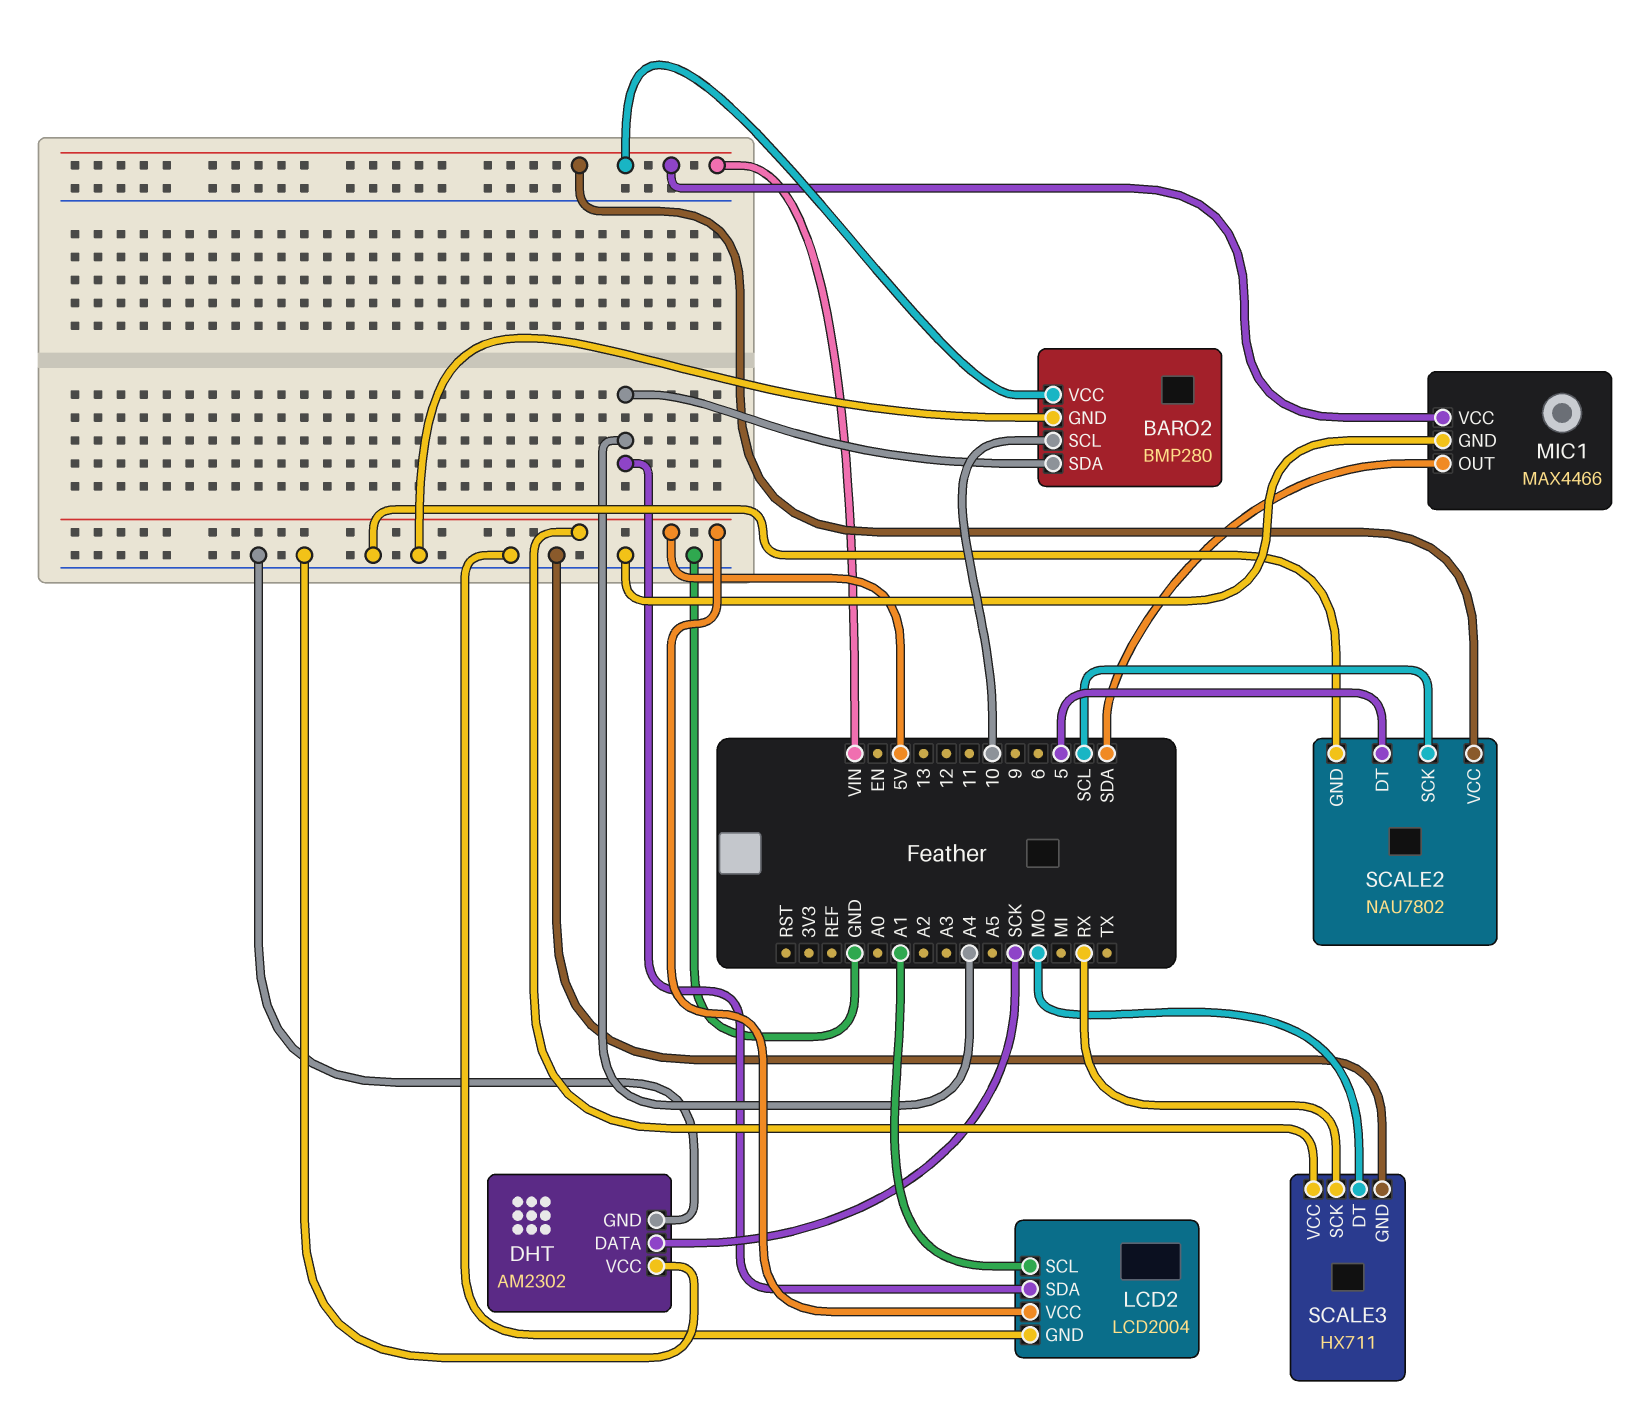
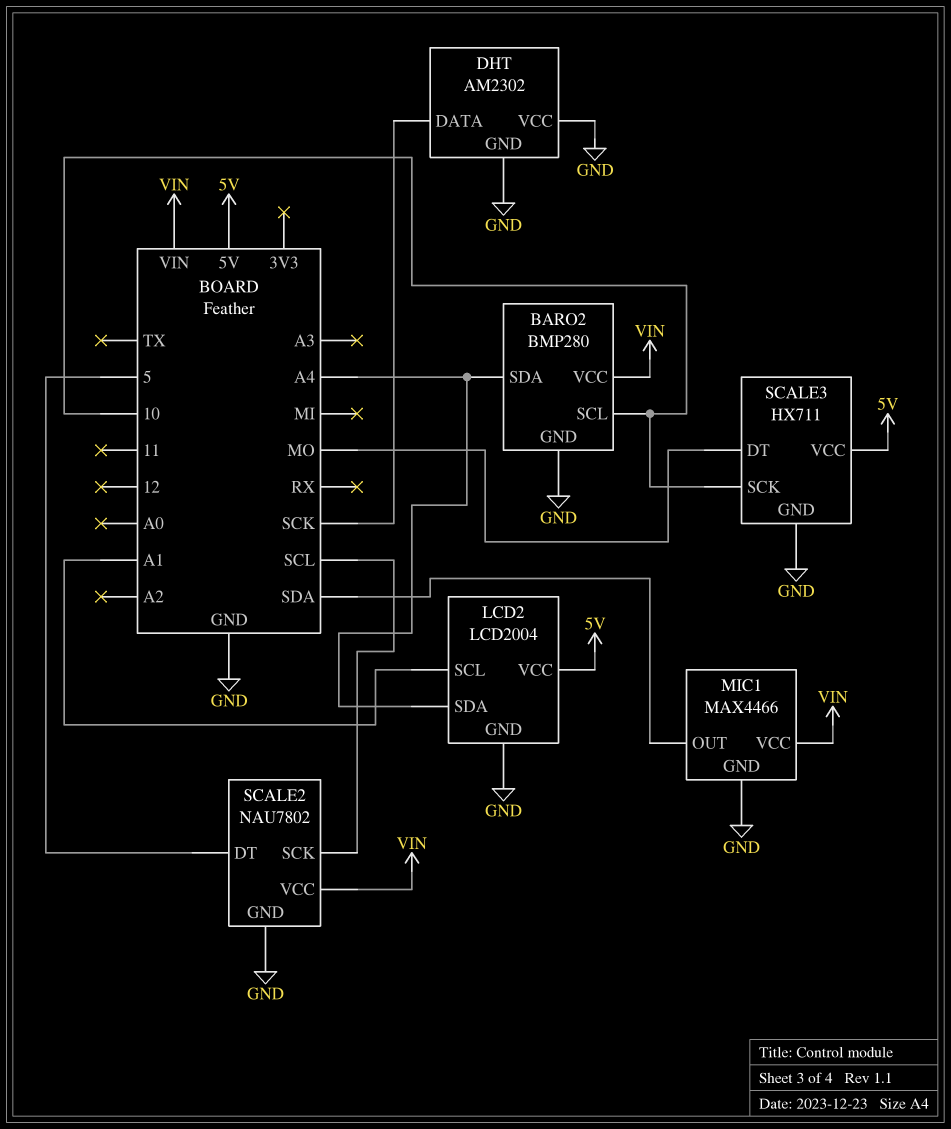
SCALE3 pin SCK: RX -> 10

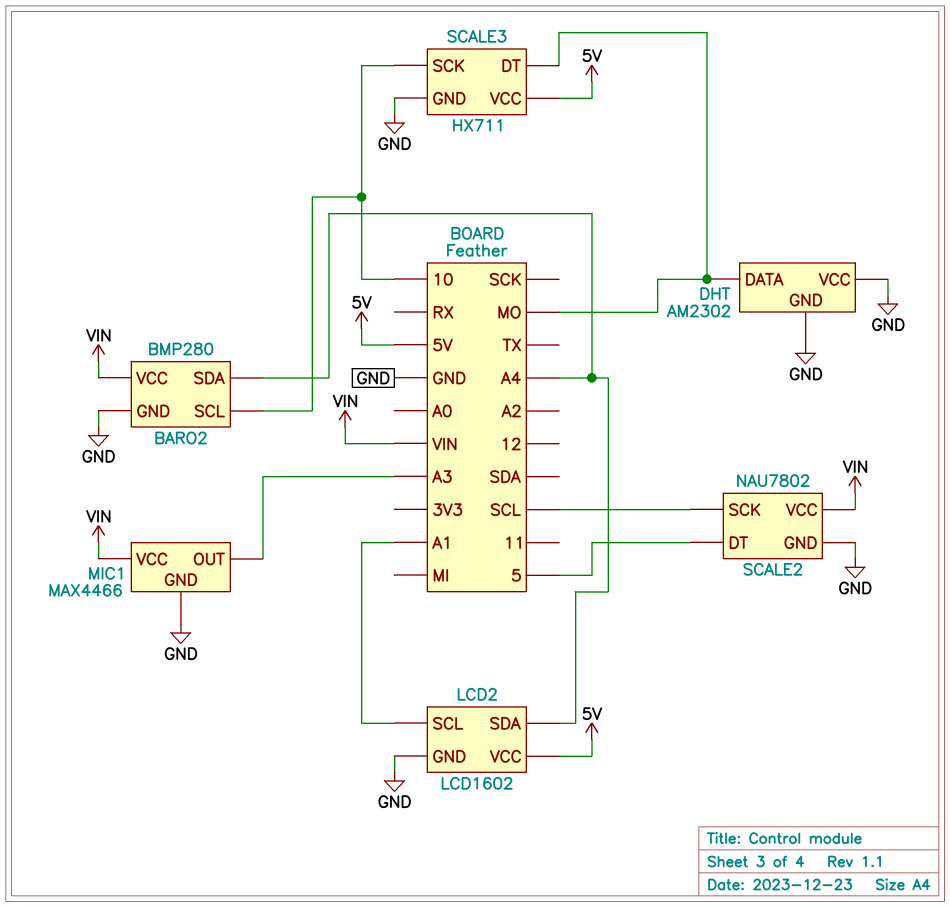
DHT pin DATA: SCK -> MO
LCD2: LCD2004 -> LCD1602
MIC1 pin OUT: SDA -> A3

